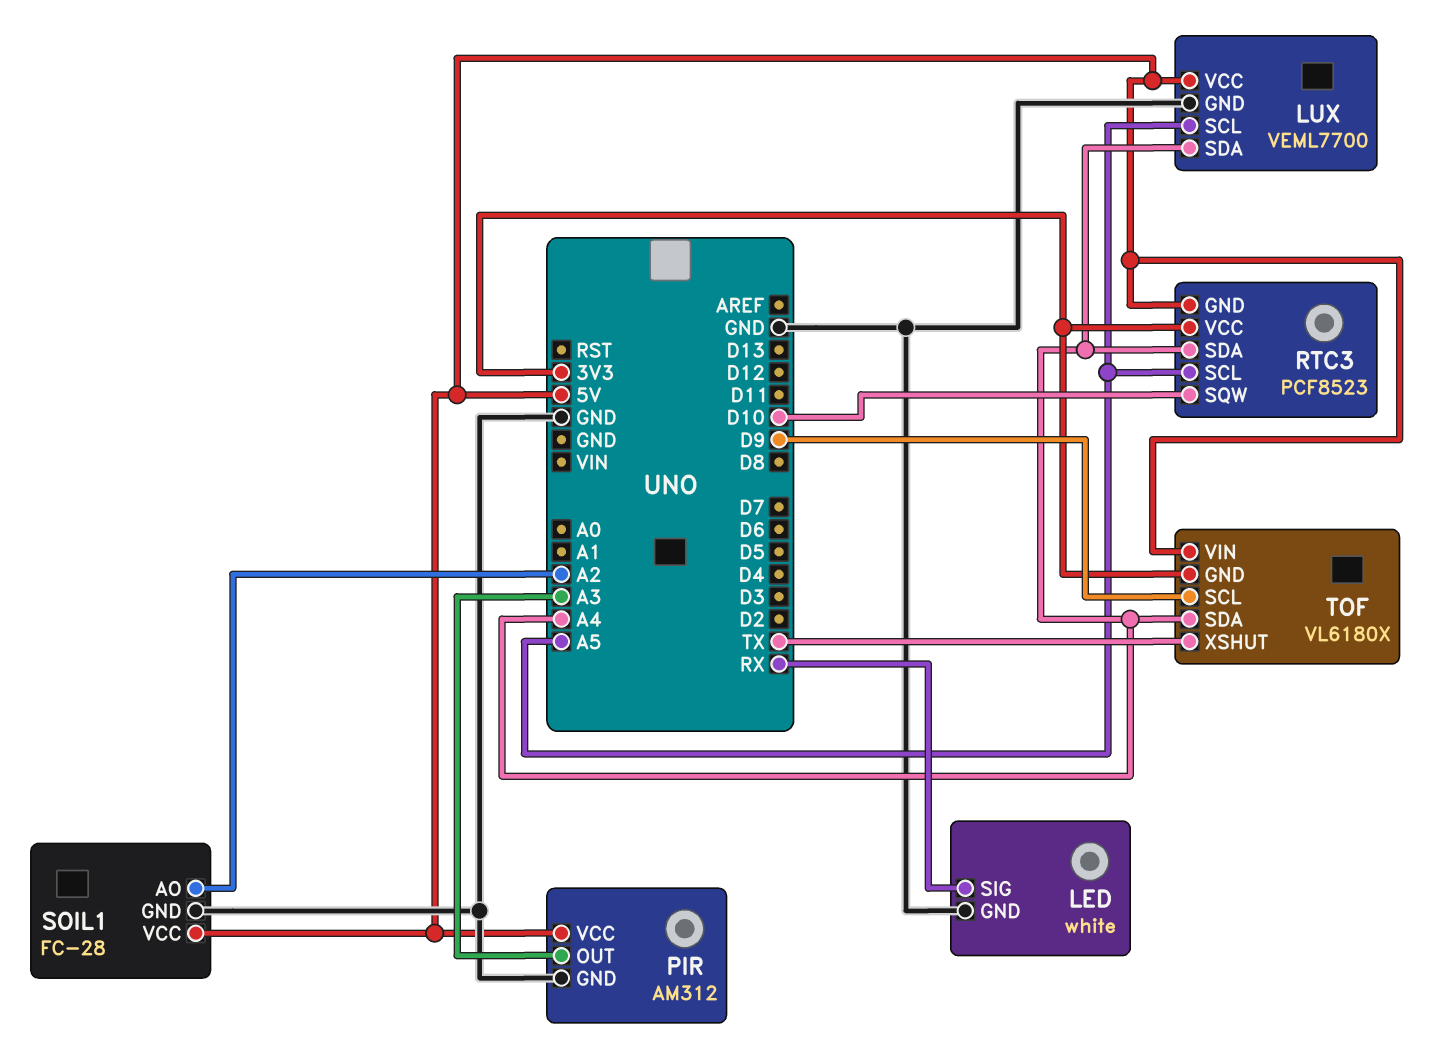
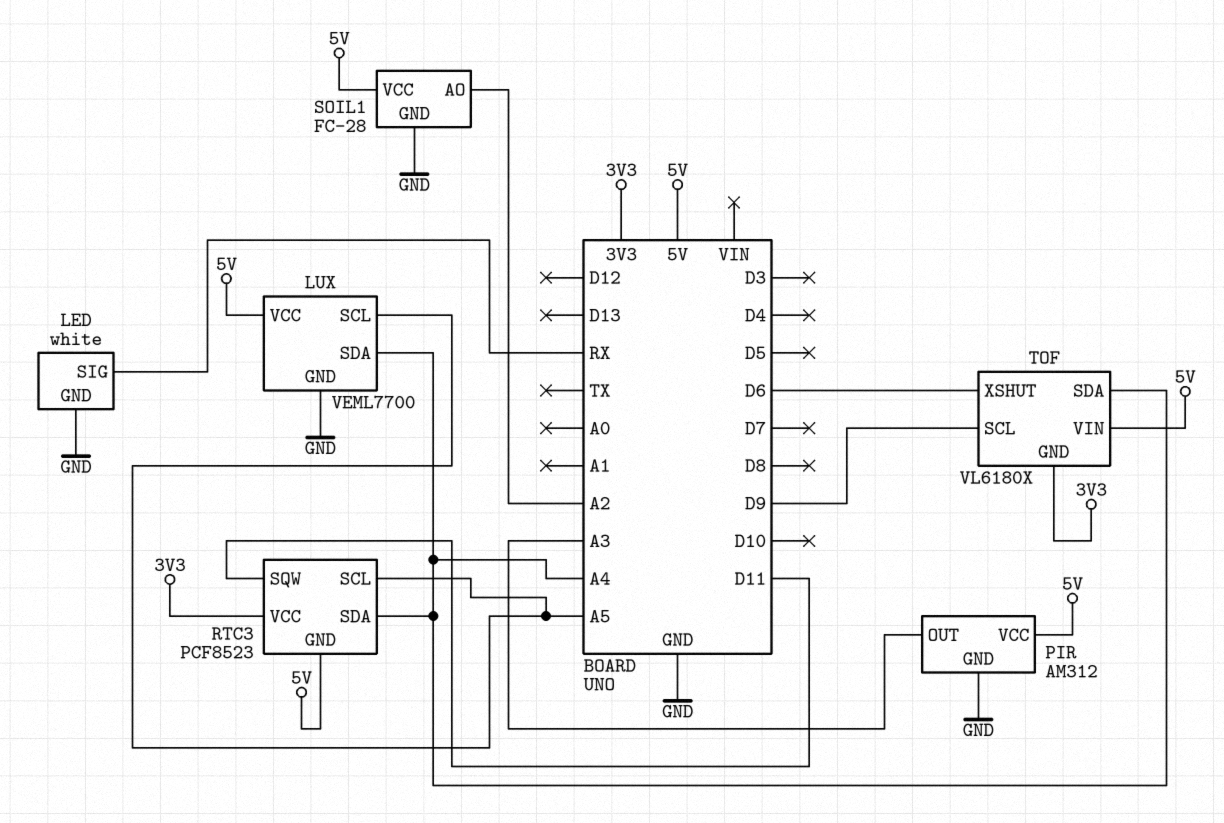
RTC3 pin SQW: D10 -> D11
TOF pin XSHUT: TX -> D6

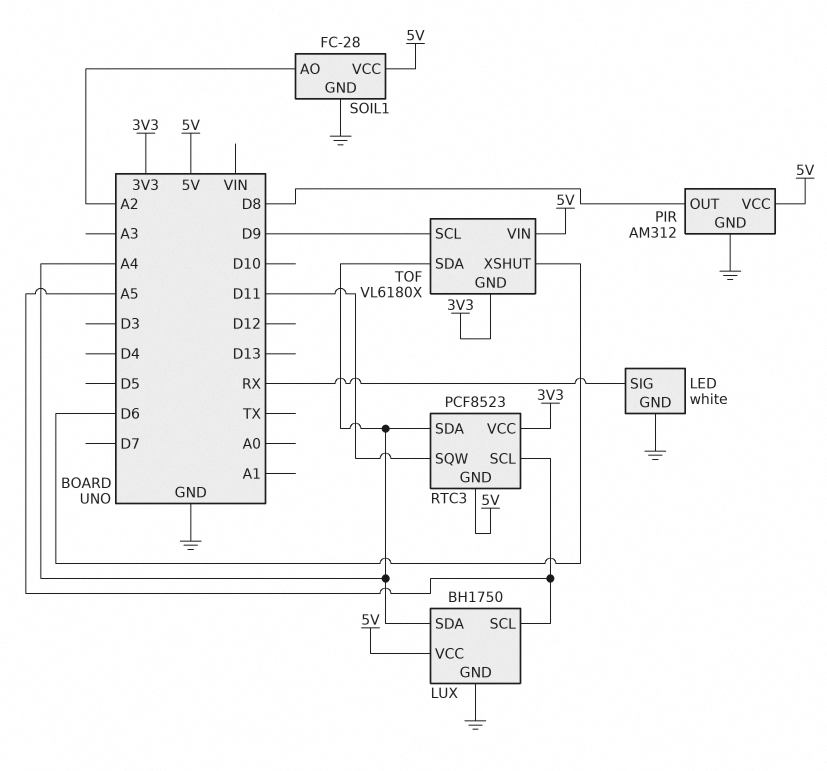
LUX: VEML7700 -> BH1750
PIR pin OUT: A3 -> D8

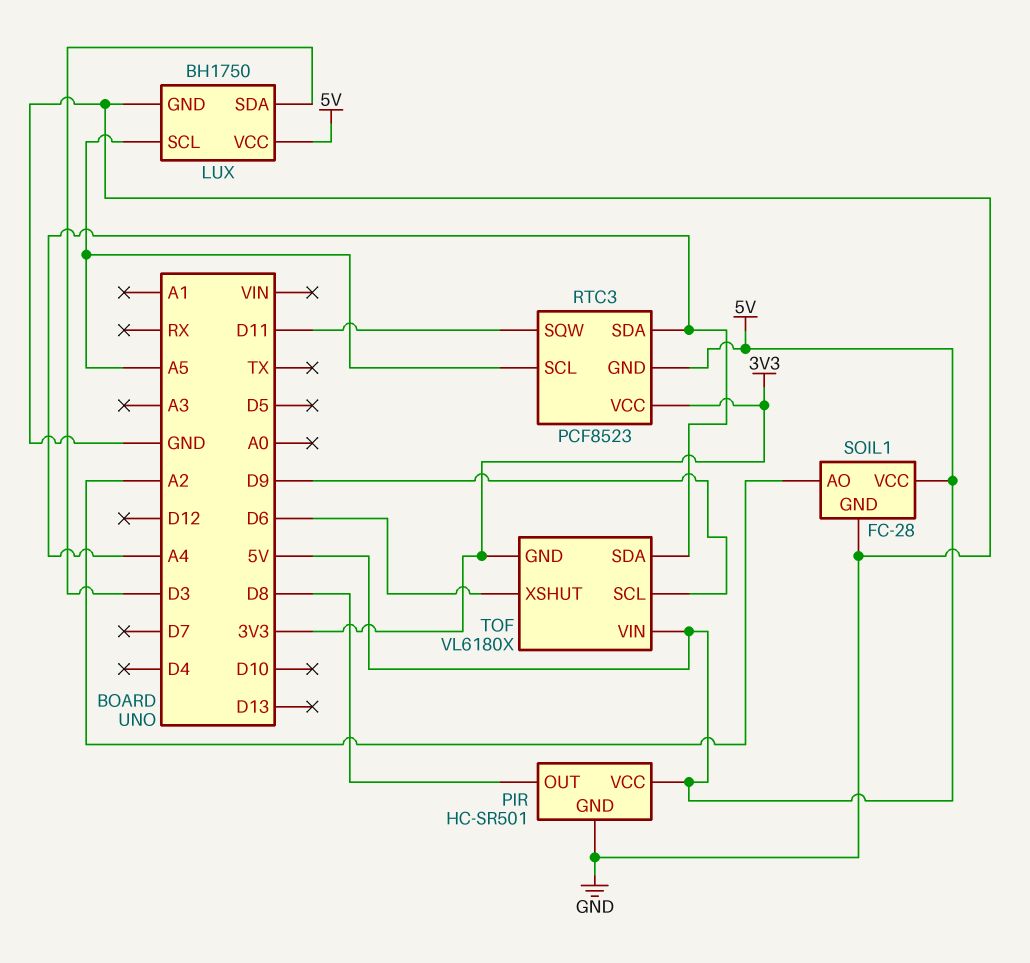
LED: white -> none
LED pin GND: GND -> none
LED pin SIG: RX -> none
LUX pin SDA: A4 -> D3
PIR: AM312 -> HC-SR501

